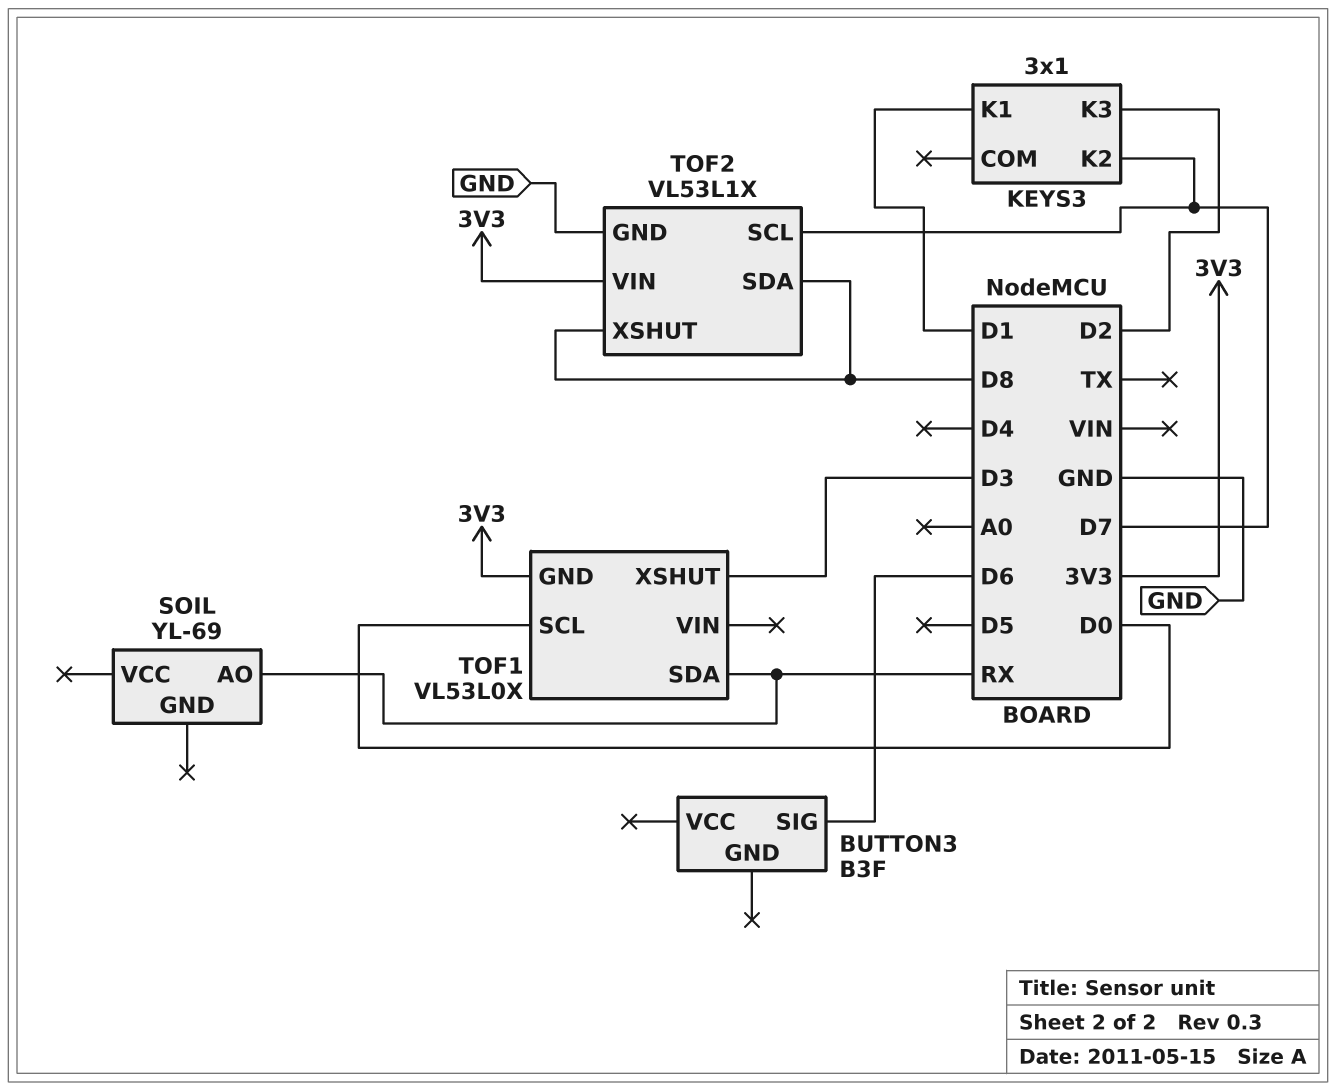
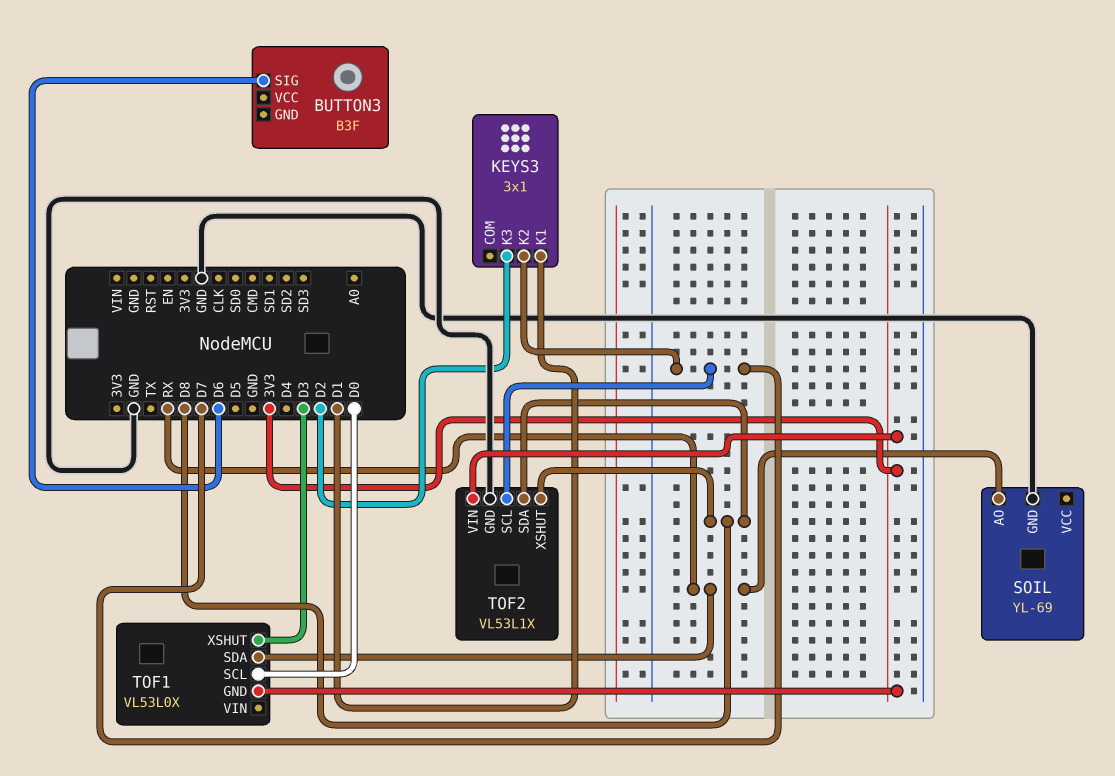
SOIL pin GND: none -> GND

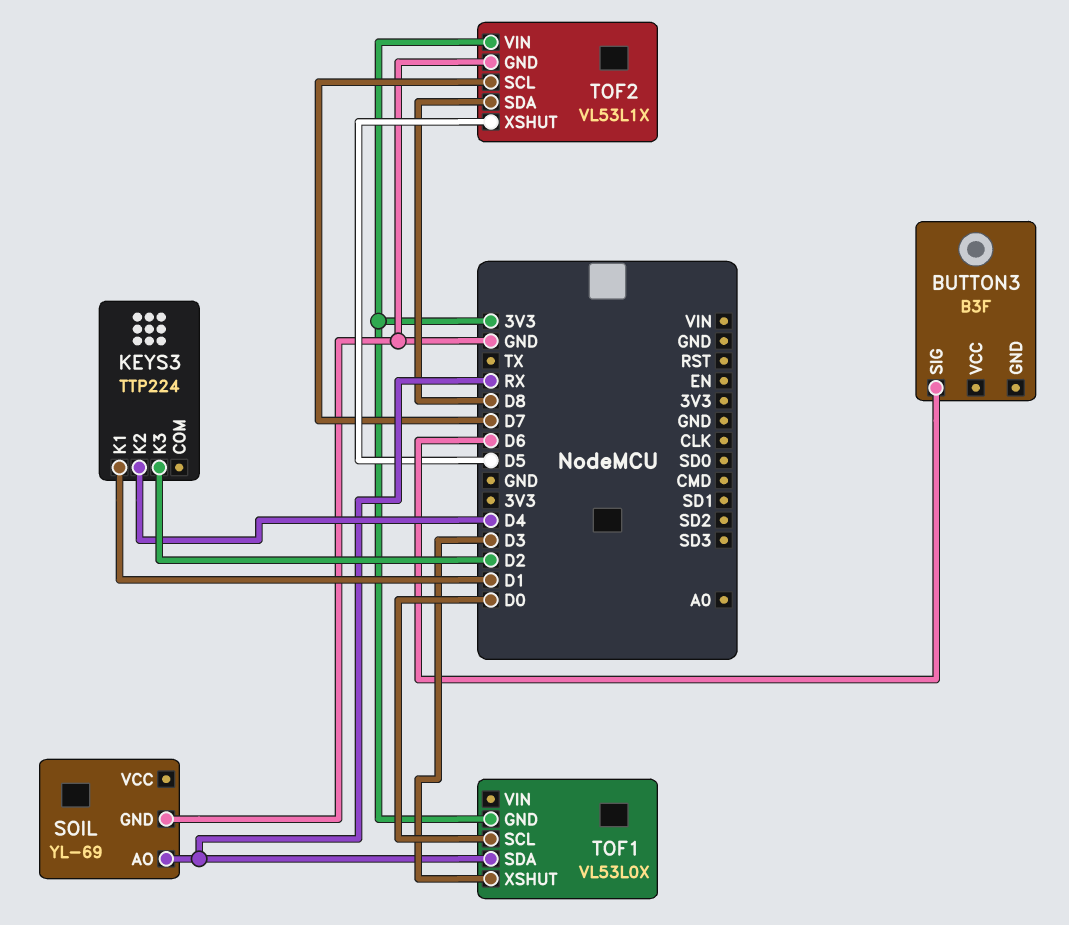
KEYS3: 3x1 -> TTP224
KEYS3 pin K2: D7 -> D4
TOF2 pin XSHUT: D8 -> D5

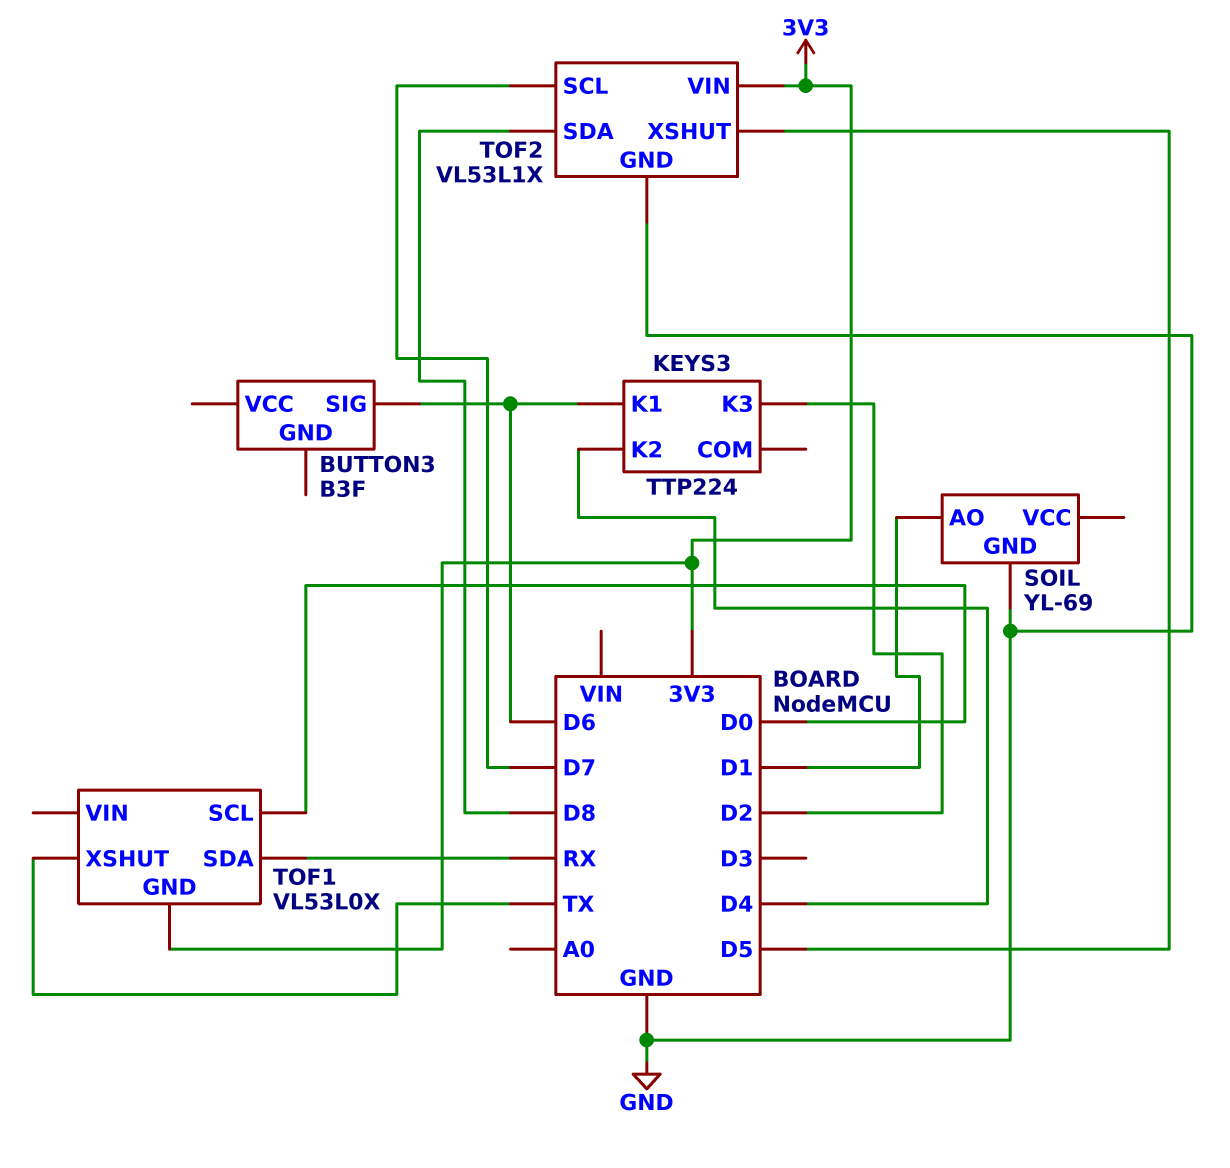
KEYS3 pin K1: D1 -> D6
SOIL pin AO: RX -> D1
TOF1 pin XSHUT: D3 -> TX

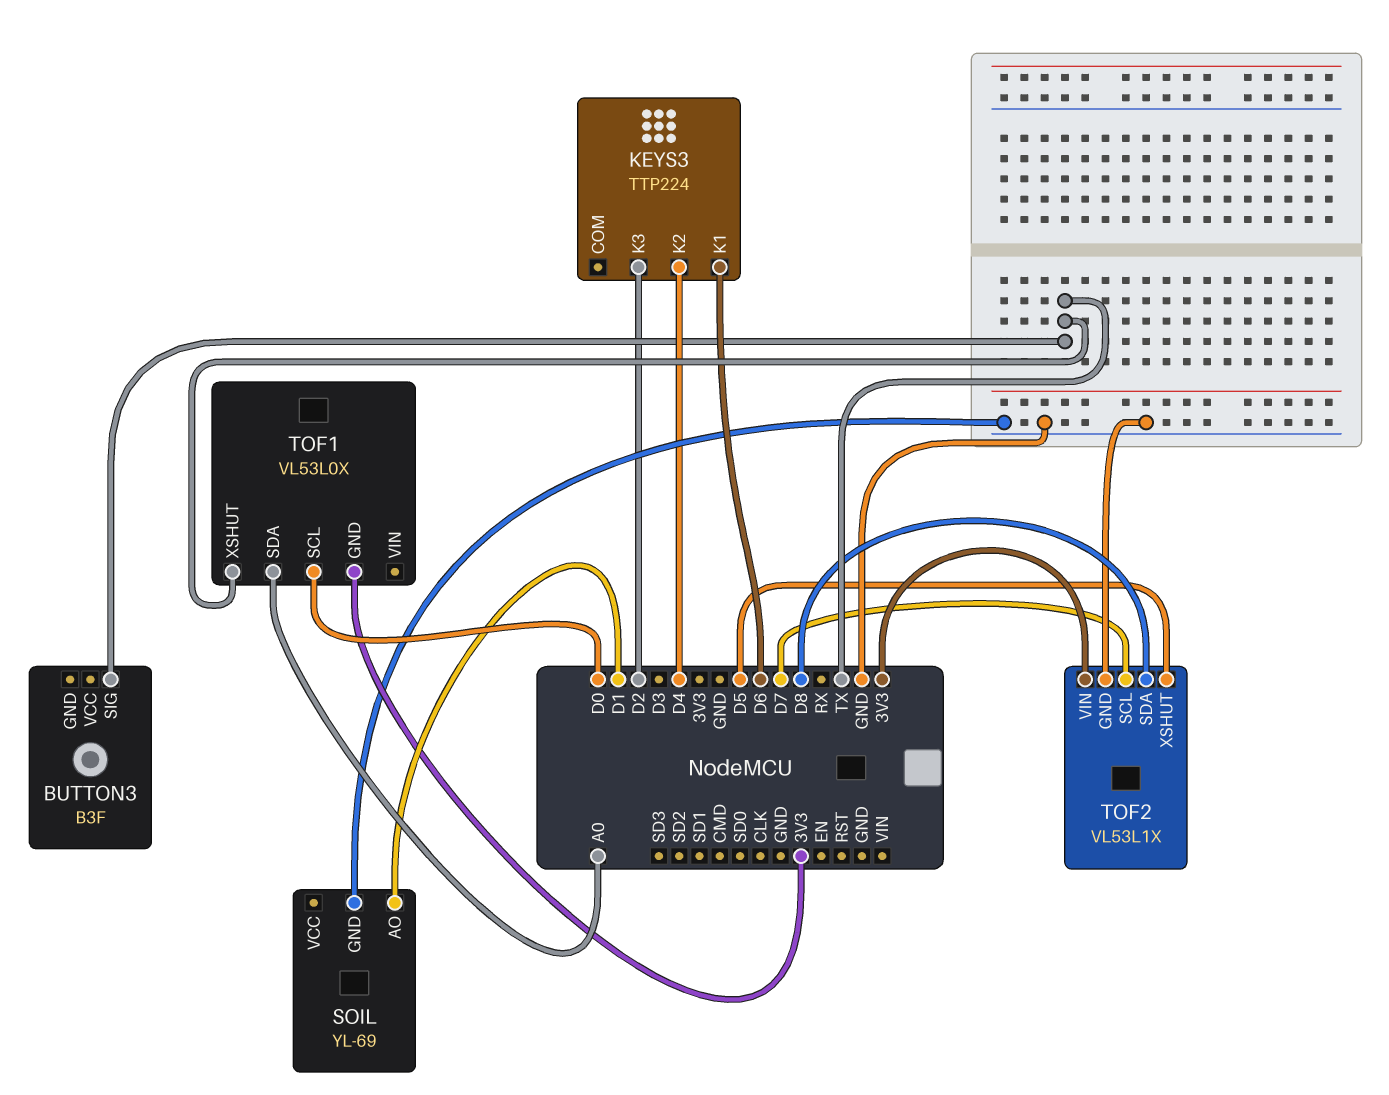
BUTTON3 pin SIG: D6 -> TX
TOF1 pin SDA: RX -> A0

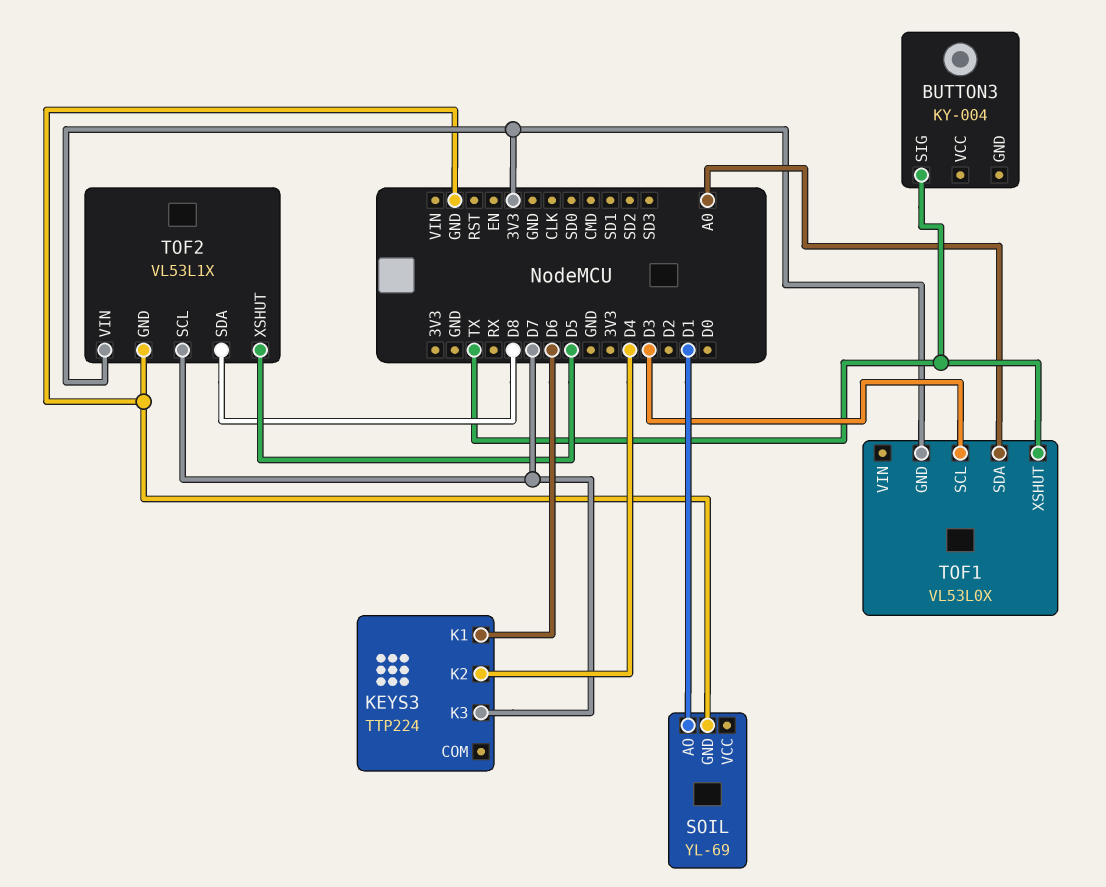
BUTTON3: B3F -> KY-004
KEYS3 pin K3: D2 -> D7
TOF1 pin SCL: D0 -> D3

